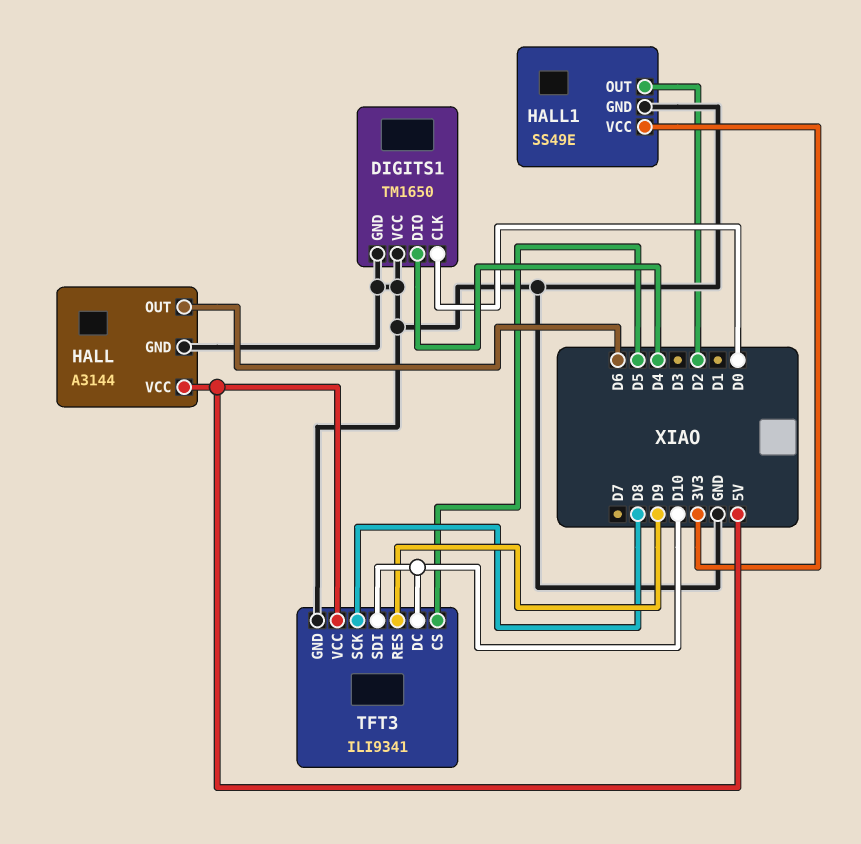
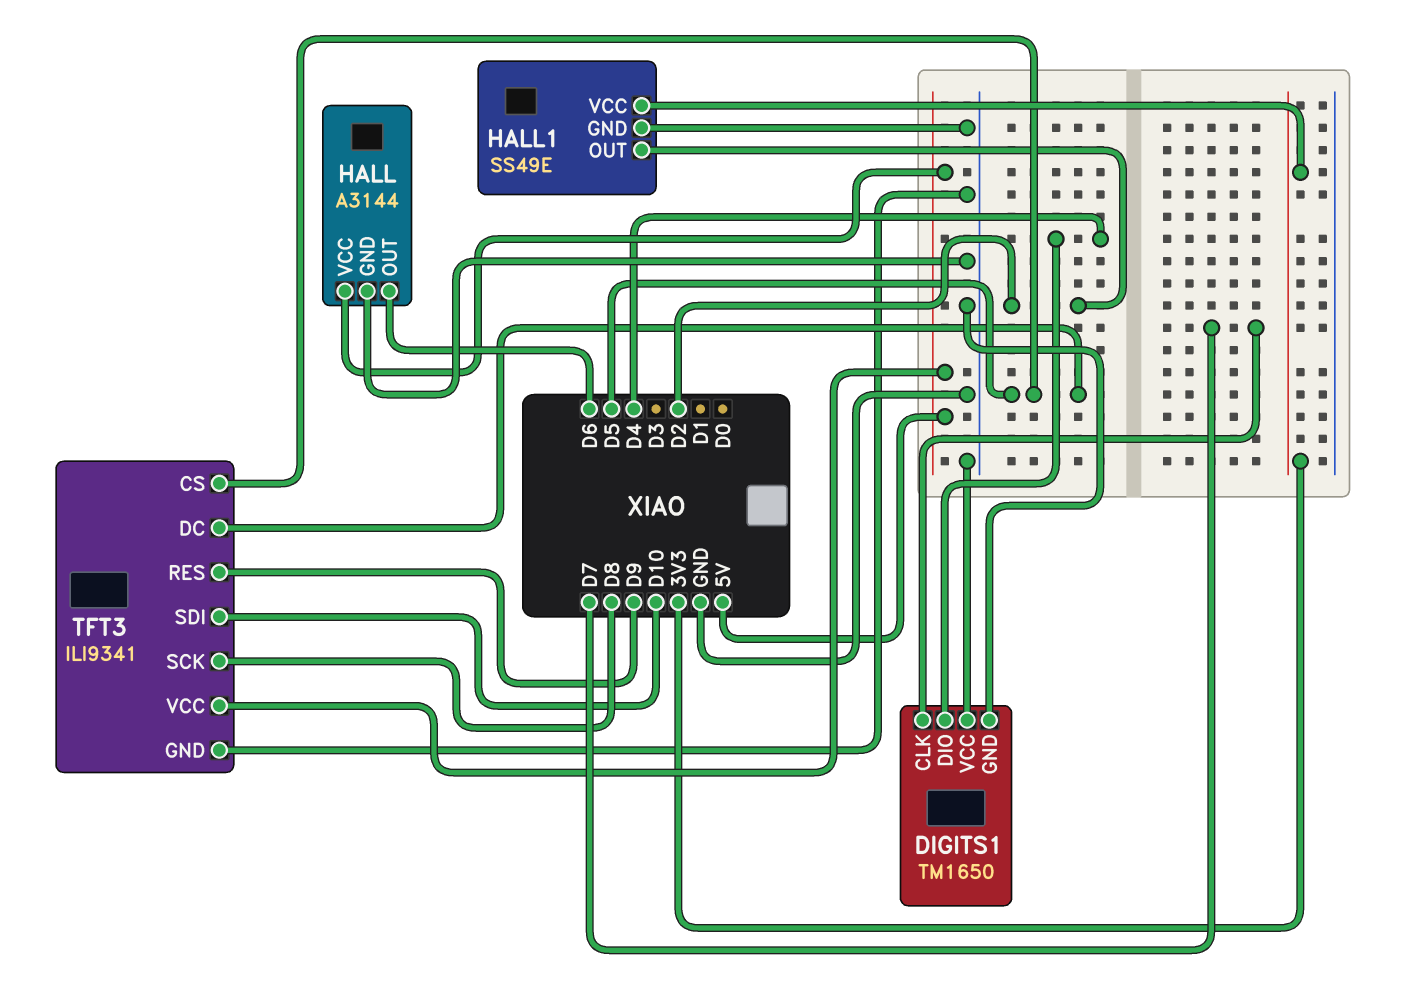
DIGITS1 pin CLK: D0 -> D7
TFT3 pin DC: D10 -> D5

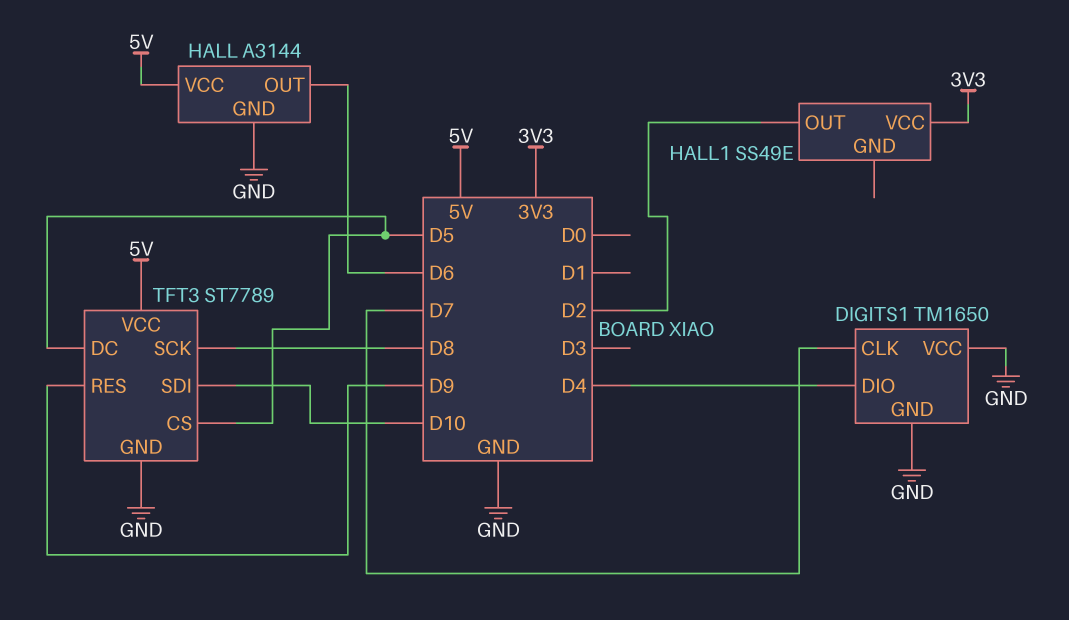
HALL1 pin GND: GND -> none
TFT3: ILI9341 -> ST7789

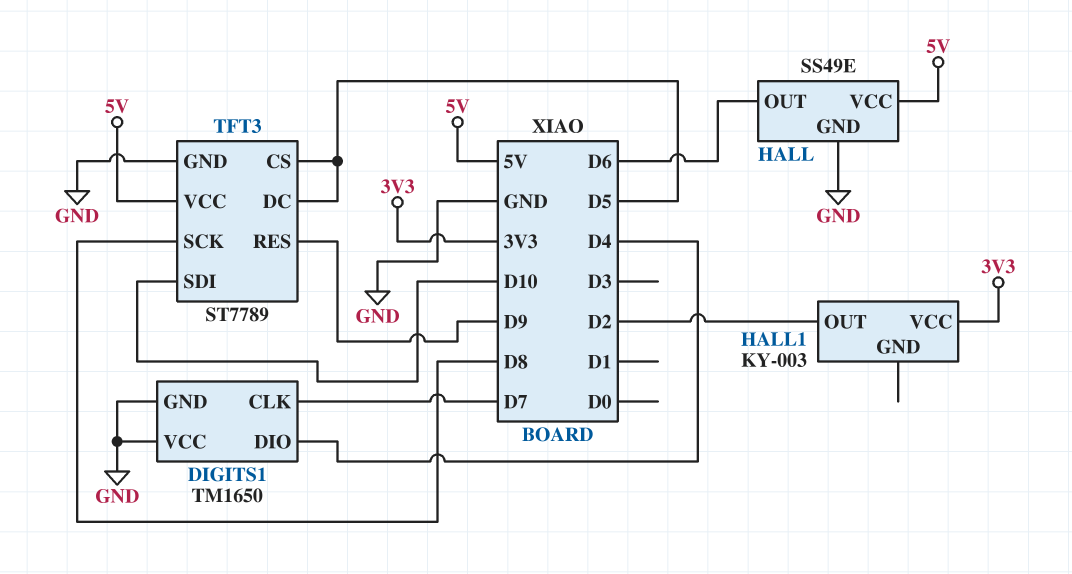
HALL: A3144 -> SS49E
HALL1: SS49E -> KY-003

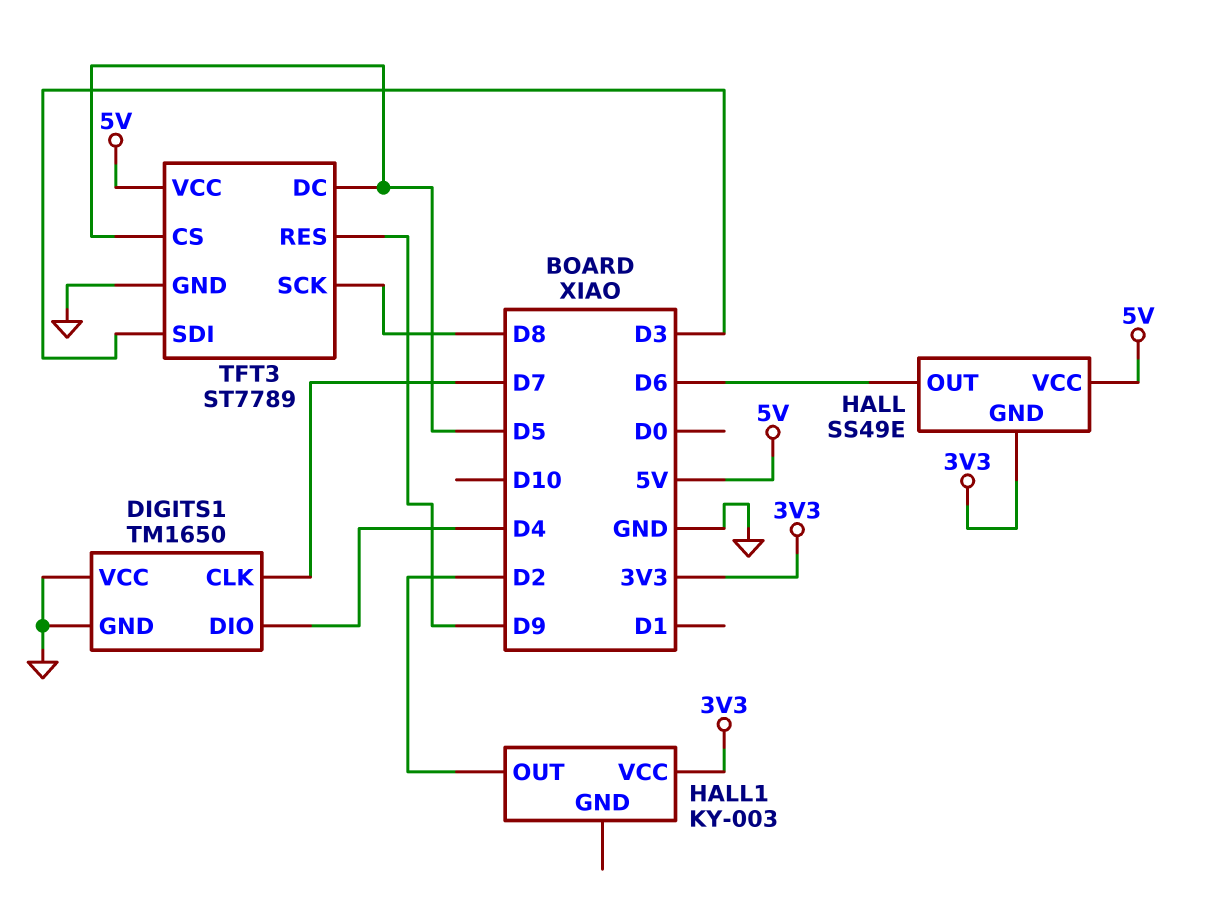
HALL pin GND: GND -> 3V3
TFT3 pin SDI: D10 -> D3

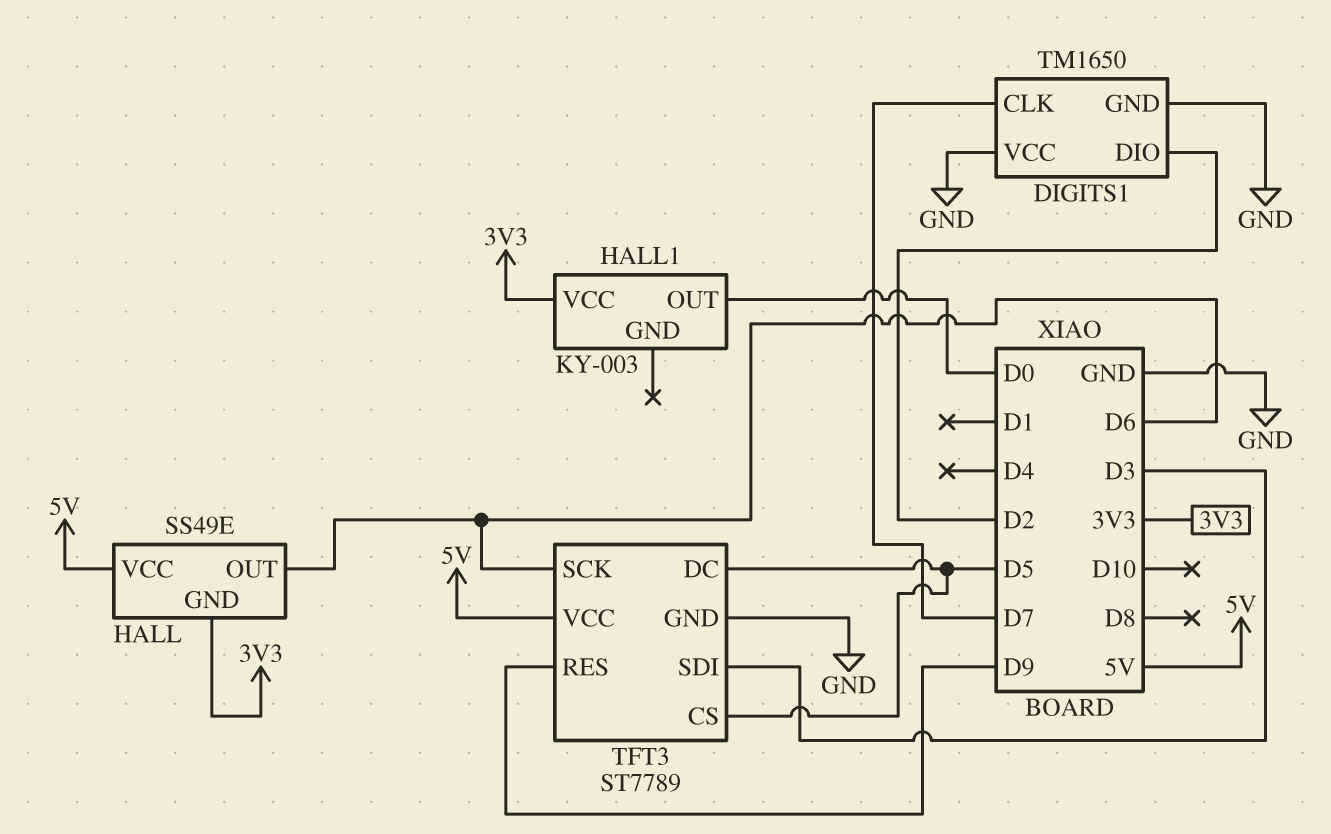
DIGITS1 pin DIO: D4 -> D2
HALL1 pin OUT: D2 -> D0
TFT3 pin SCK: D8 -> D6

